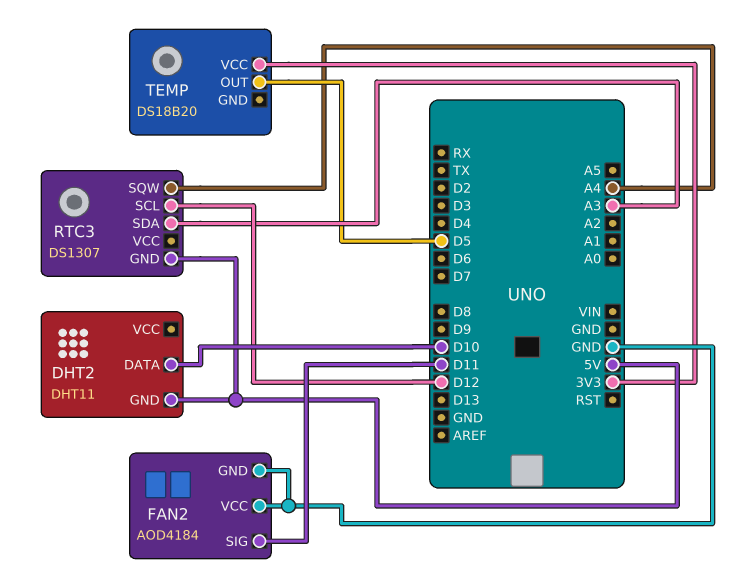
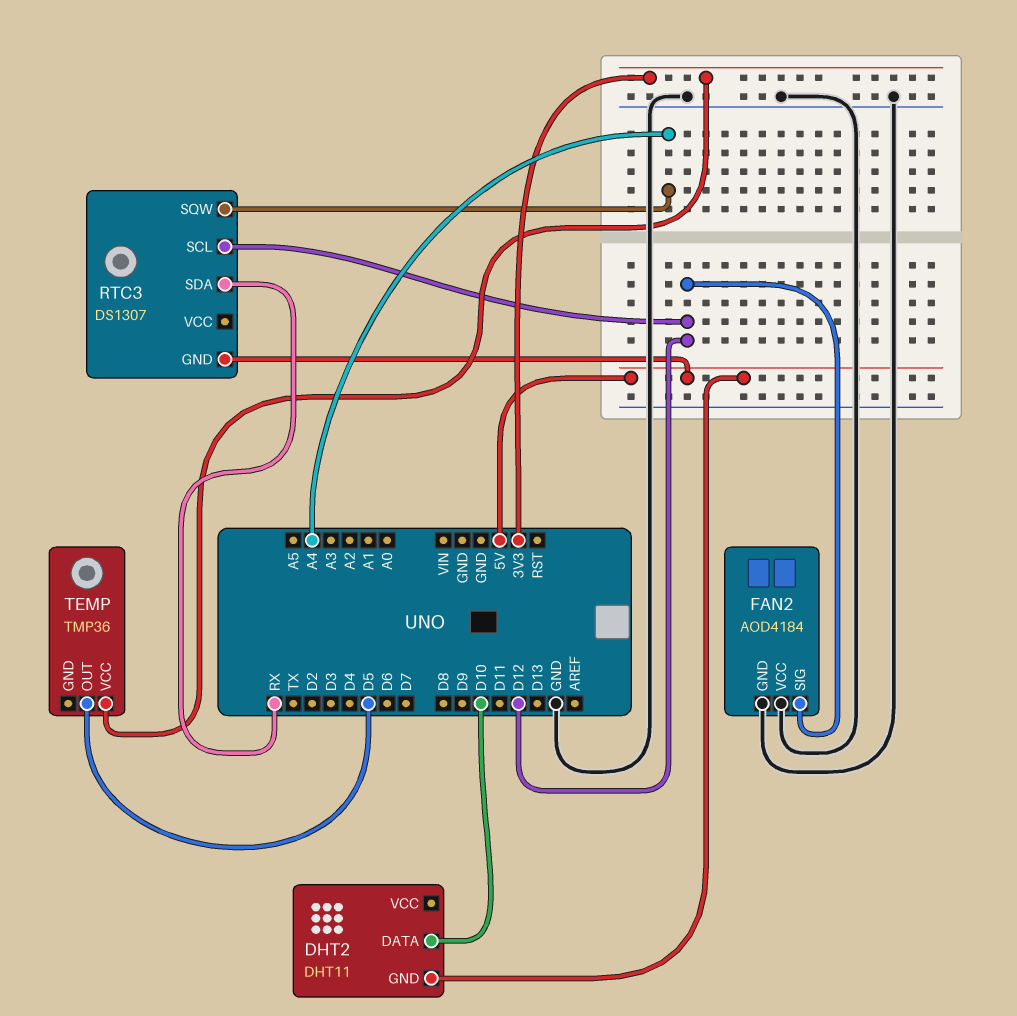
FAN2 pin SIG: D11 -> D12
RTC3 pin SDA: A3 -> RX
TEMP: DS18B20 -> TMP36

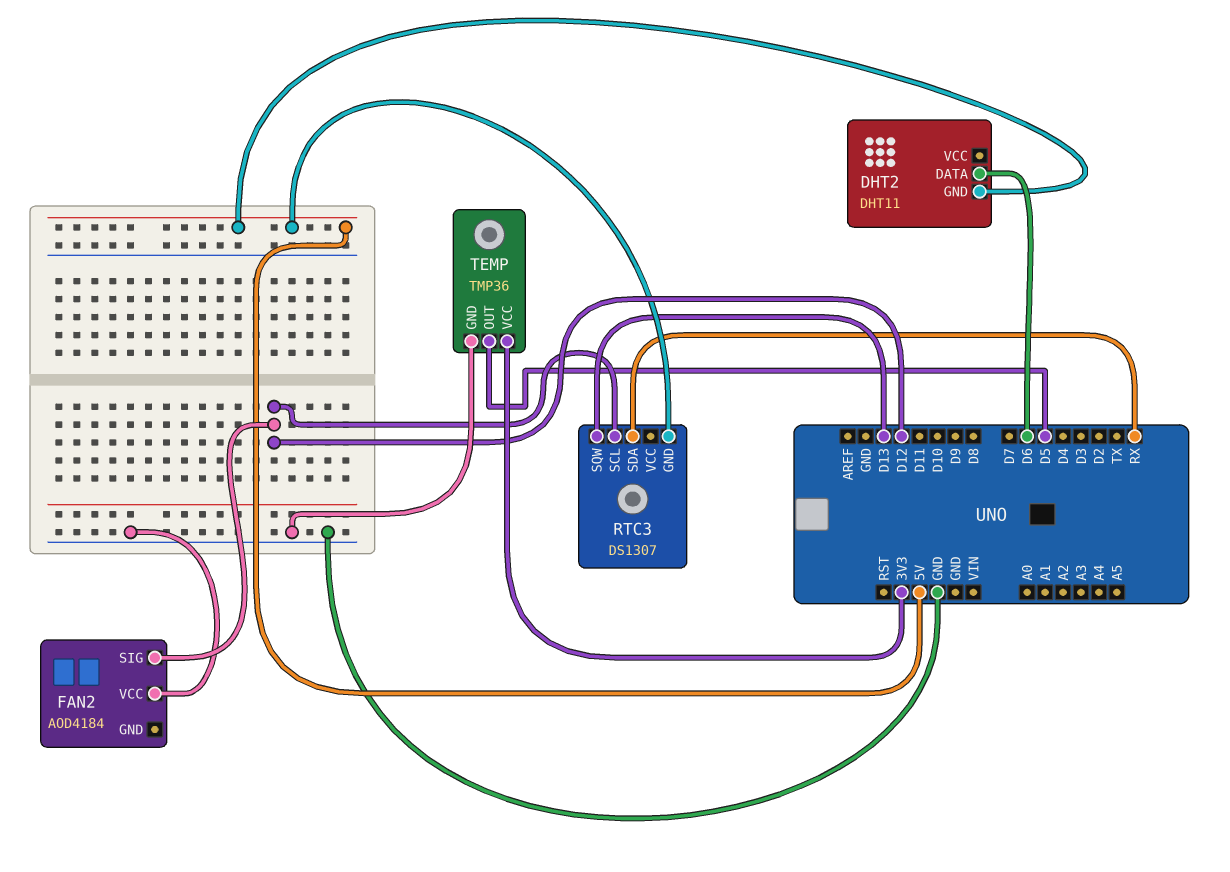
DHT2 pin DATA: D10 -> D6
FAN2 pin GND: GND -> none
RTC3 pin SQW: A4 -> D13
TEMP pin GND: none -> GND

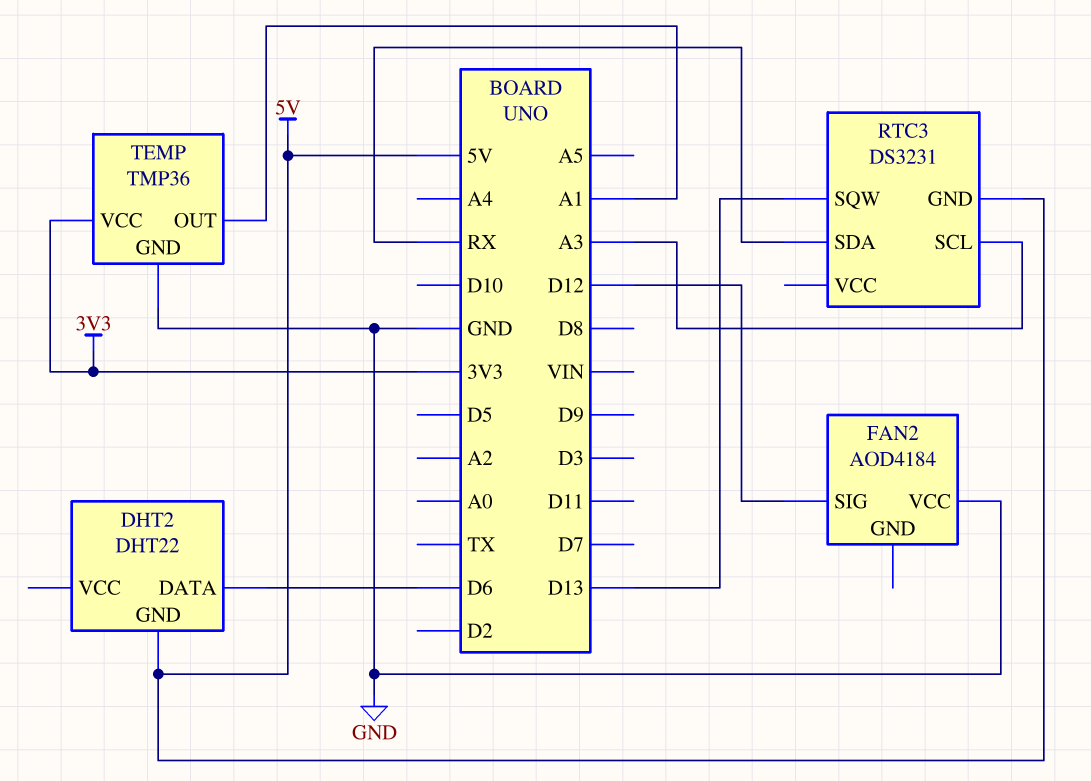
DHT2: DHT11 -> DHT22
RTC3: DS1307 -> DS3231
RTC3 pin SCL: D12 -> A3
TEMP pin OUT: D5 -> A1

